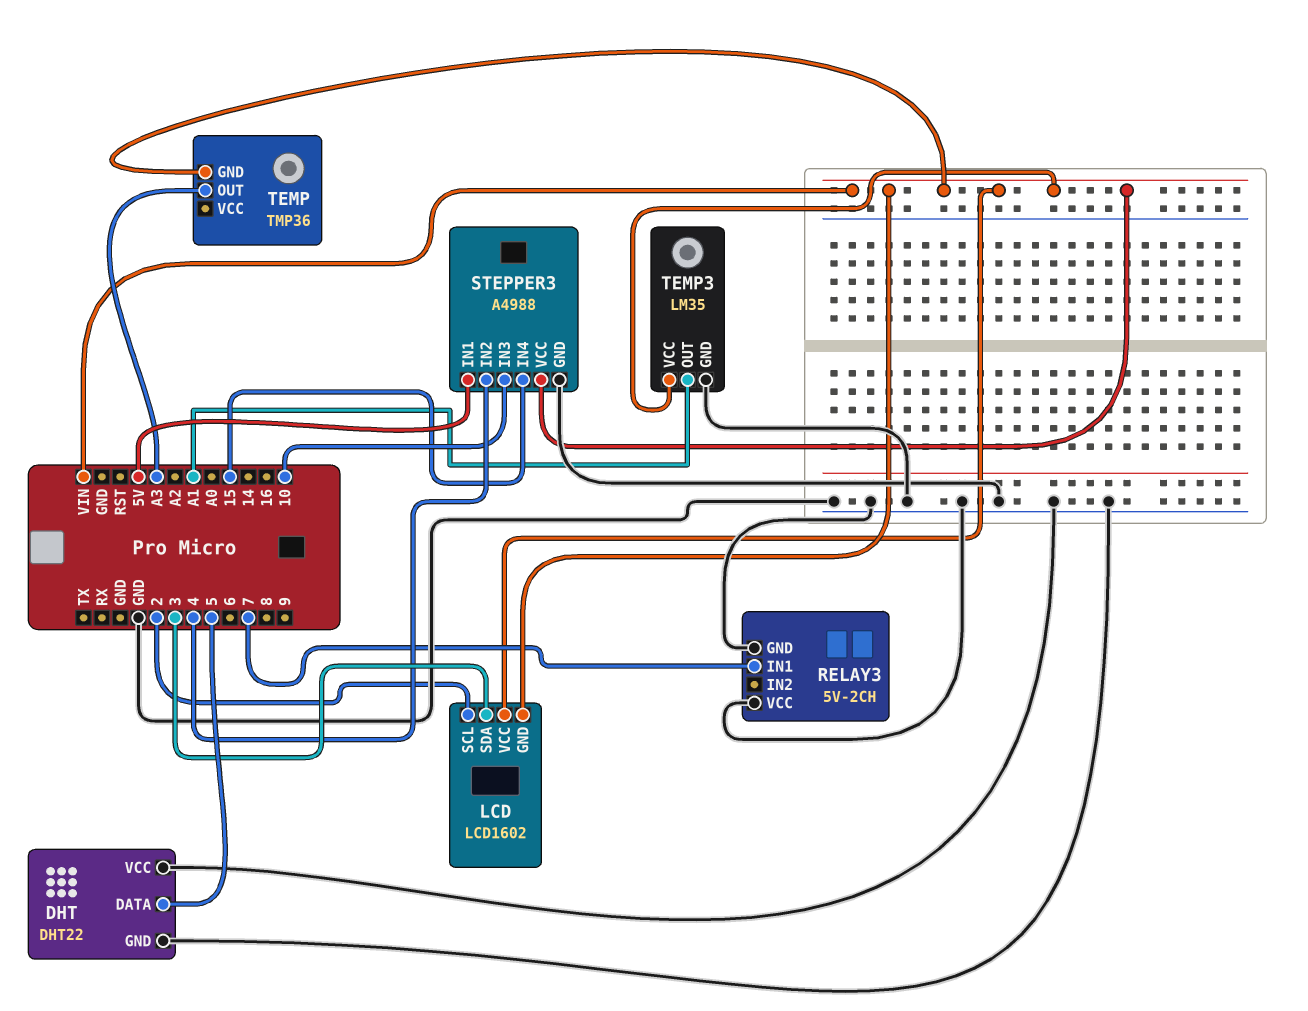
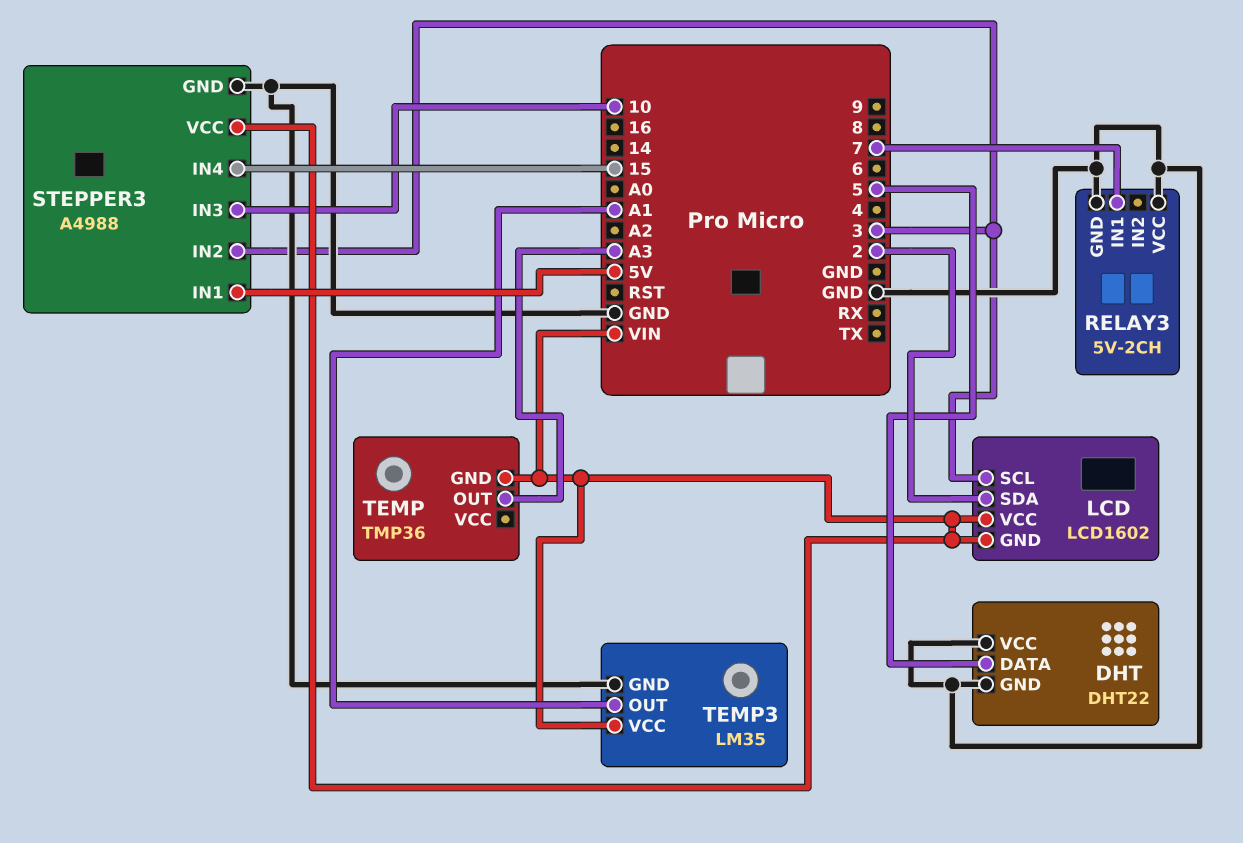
LCD pin SCL: 2 -> 3
LCD pin SDA: 3 -> 2
STEPPER3 pin IN2: 4 -> 3

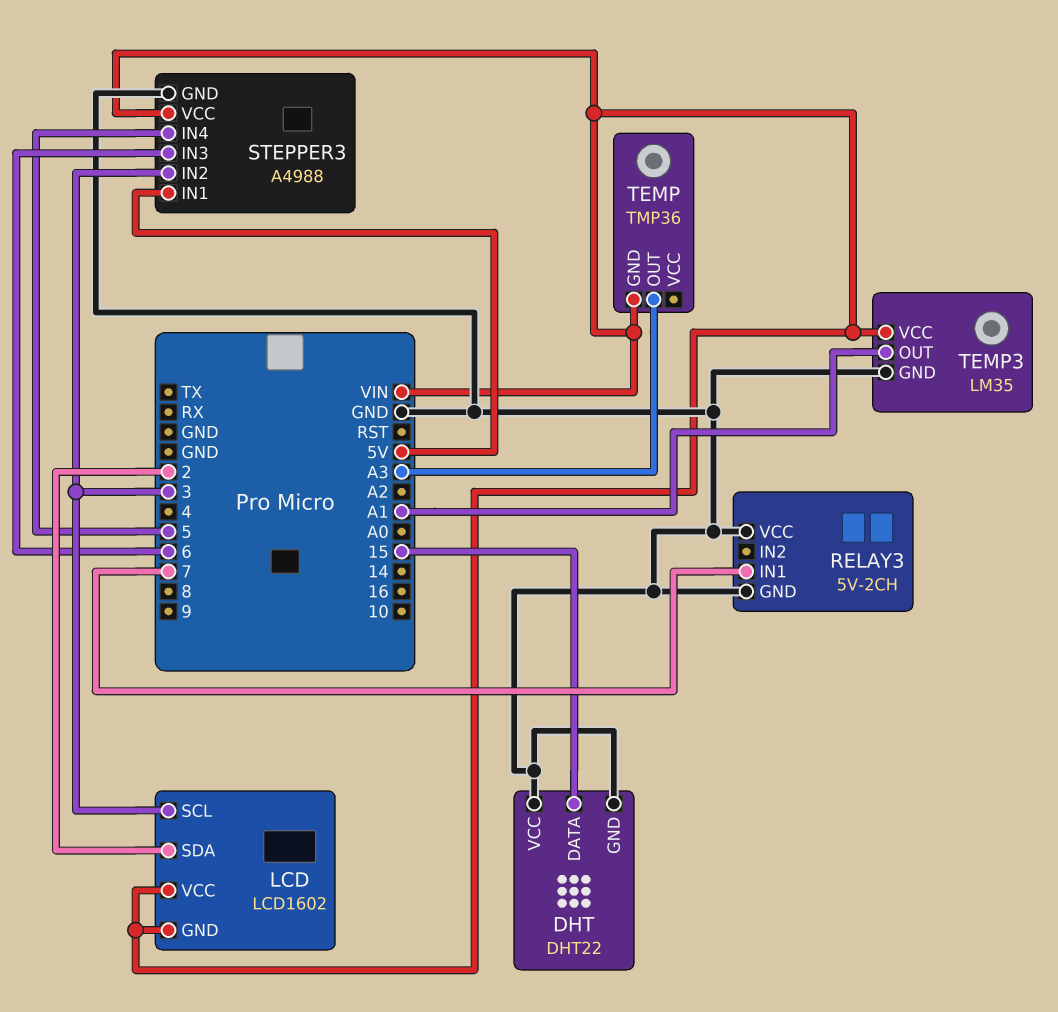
DHT pin DATA: 5 -> 15
STEPPER3 pin IN3: 10 -> 6
STEPPER3 pin IN4: 15 -> 5

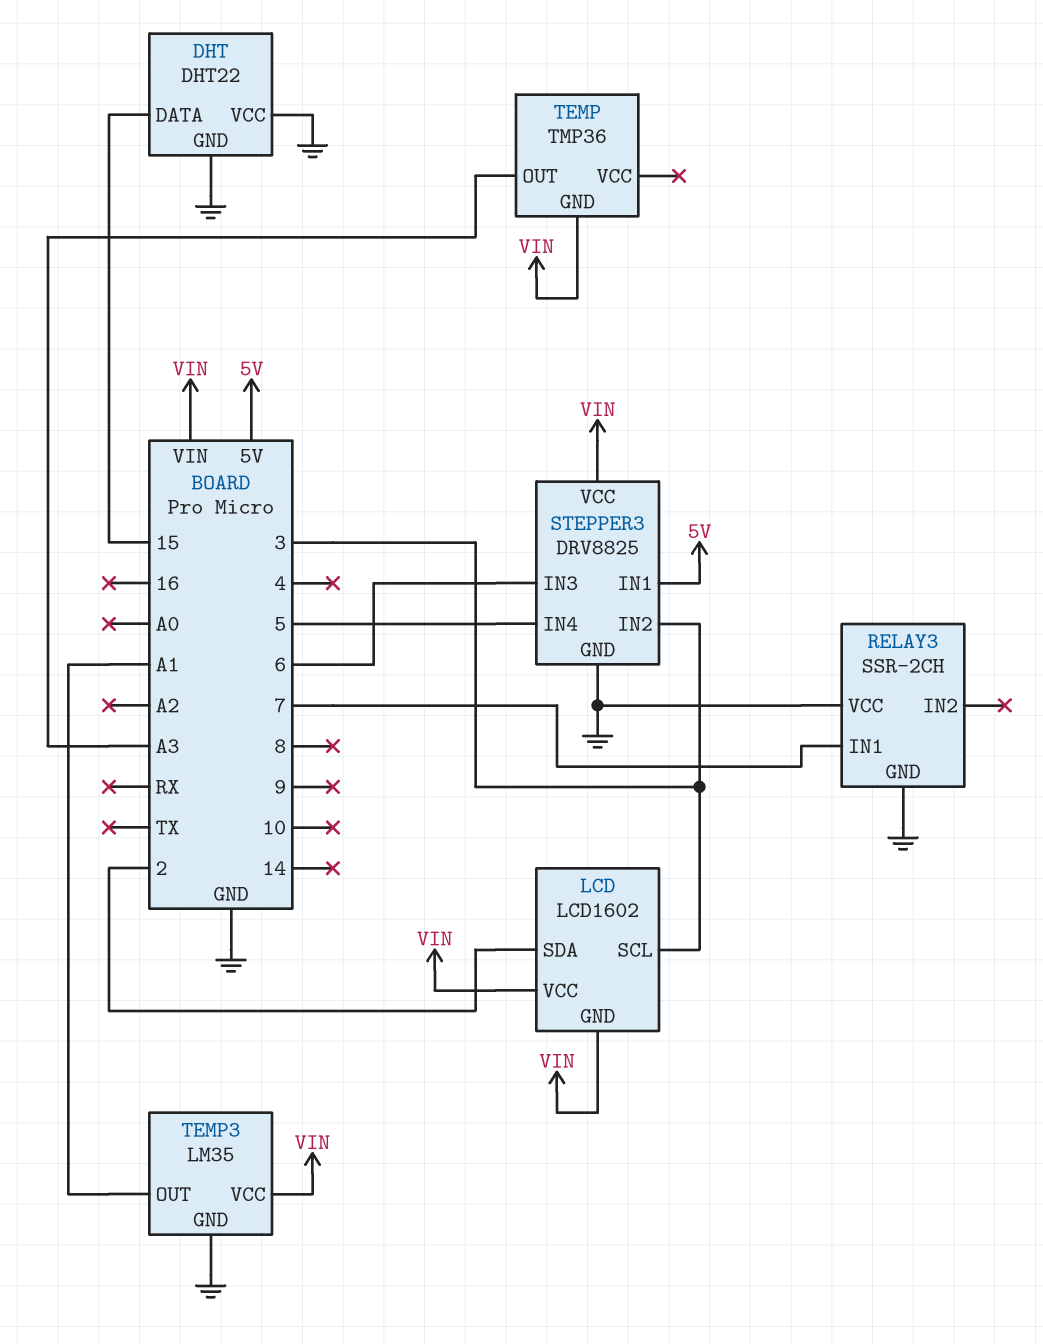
RELAY3: 5V-2CH -> SSR-2CH
STEPPER3: A4988 -> DRV8825

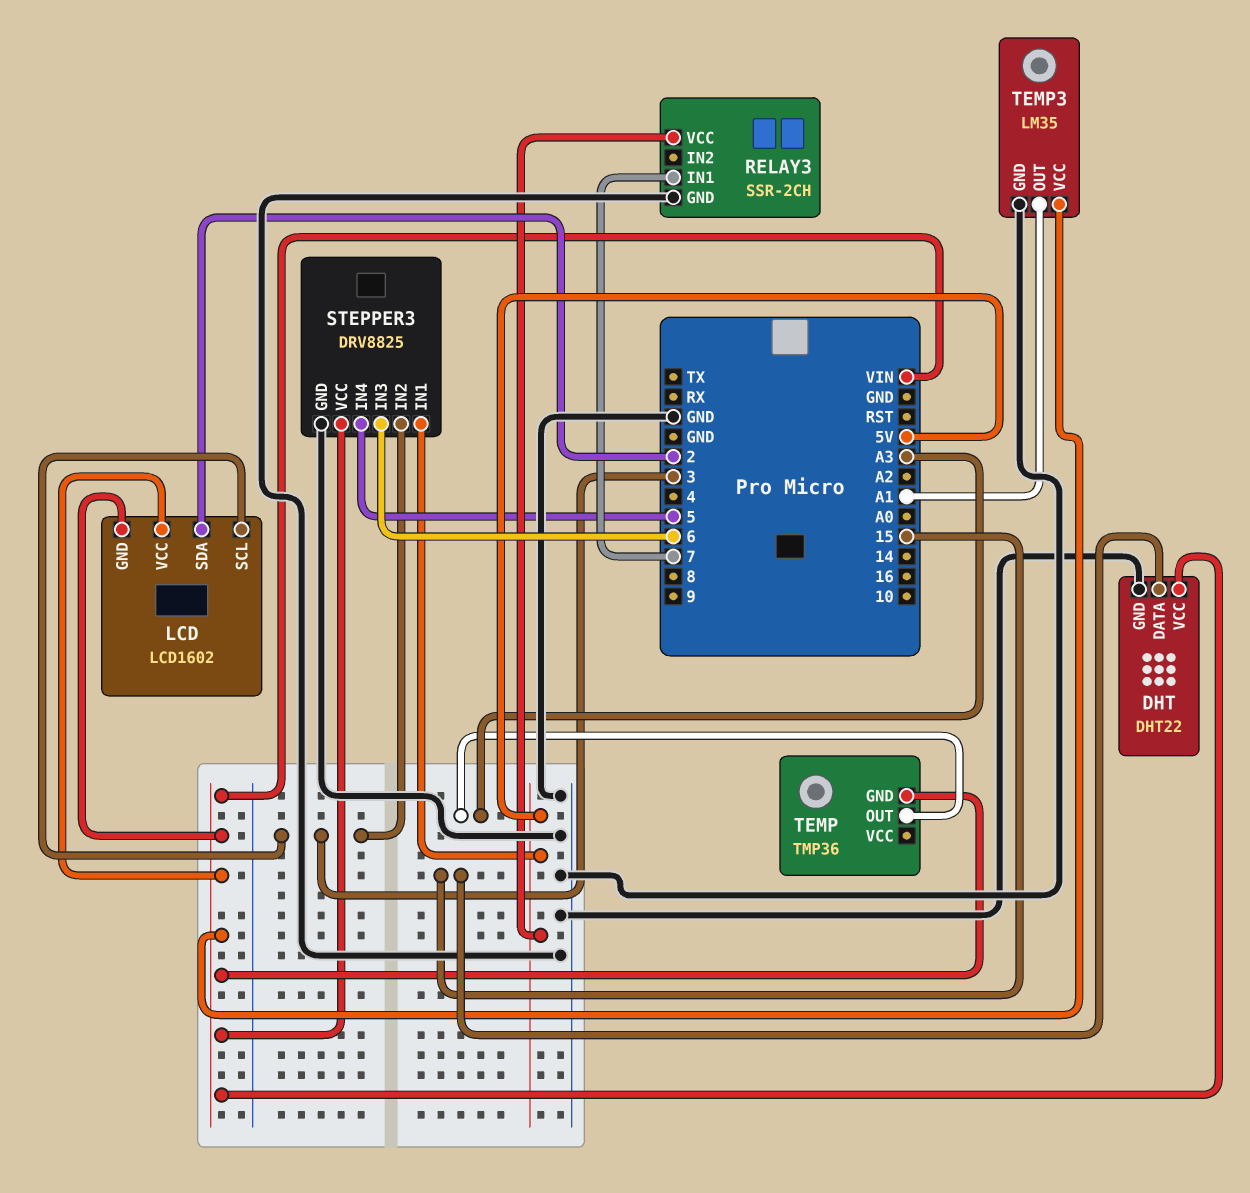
DHT pin VCC: GND -> VIN
RELAY3 pin VCC: GND -> 5V

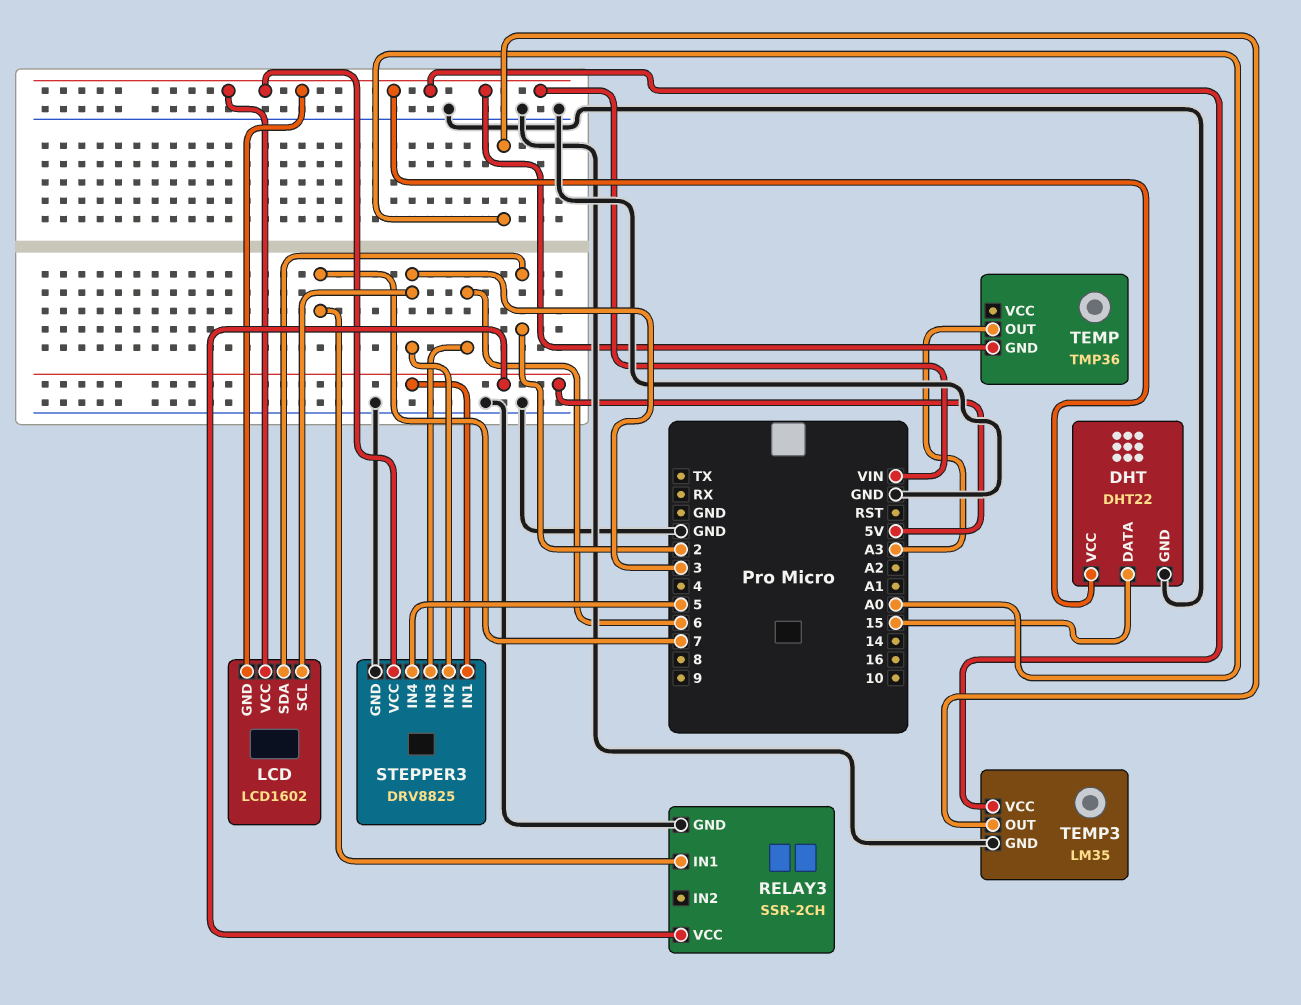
TEMP3 pin OUT: A1 -> A0

